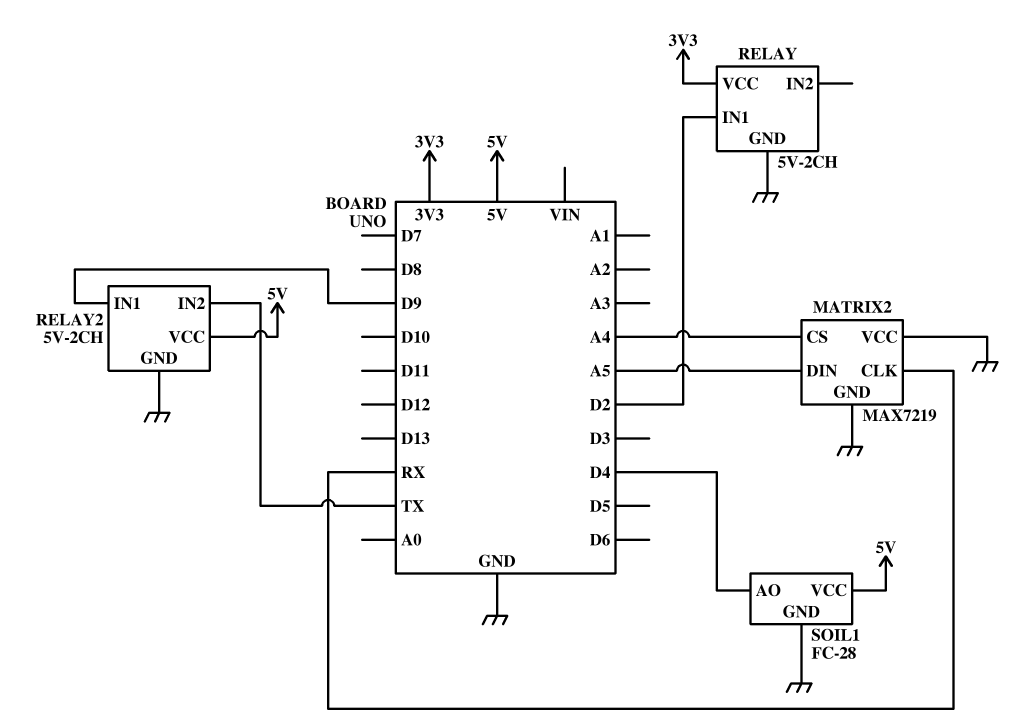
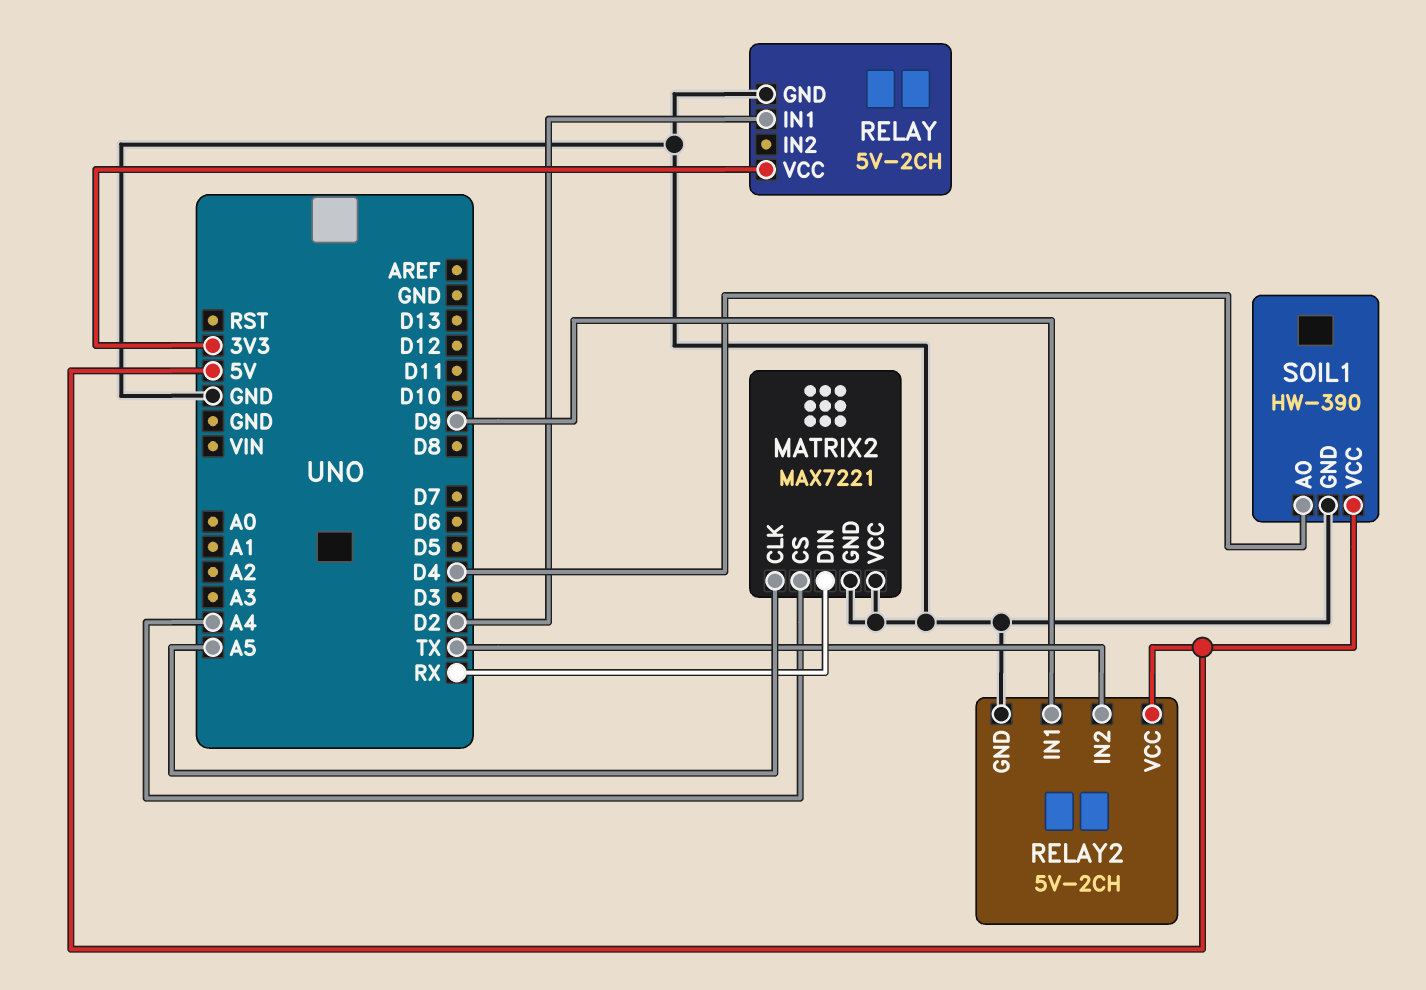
MATRIX2: MAX7219 -> MAX7221
MATRIX2 pin CLK: RX -> A5
MATRIX2 pin DIN: A5 -> RX
SOIL1: FC-28 -> HW-390

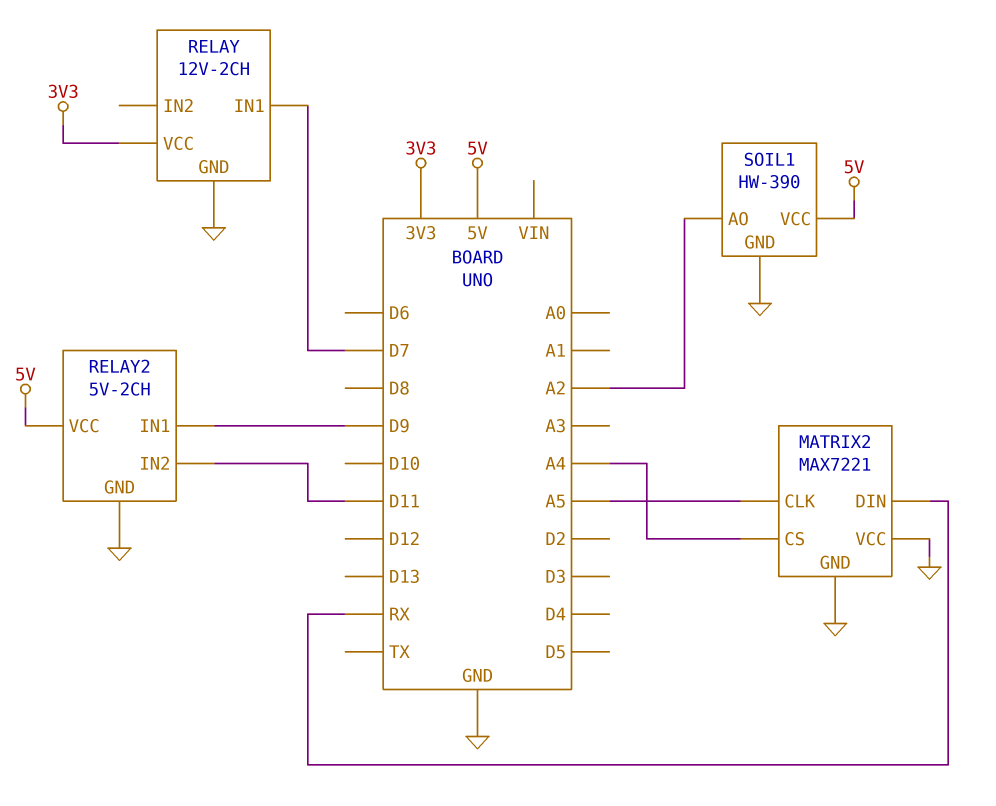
RELAY: 5V-2CH -> 12V-2CH
RELAY pin IN1: D2 -> D7
RELAY2 pin IN2: TX -> D11
SOIL1 pin AO: D4 -> A2

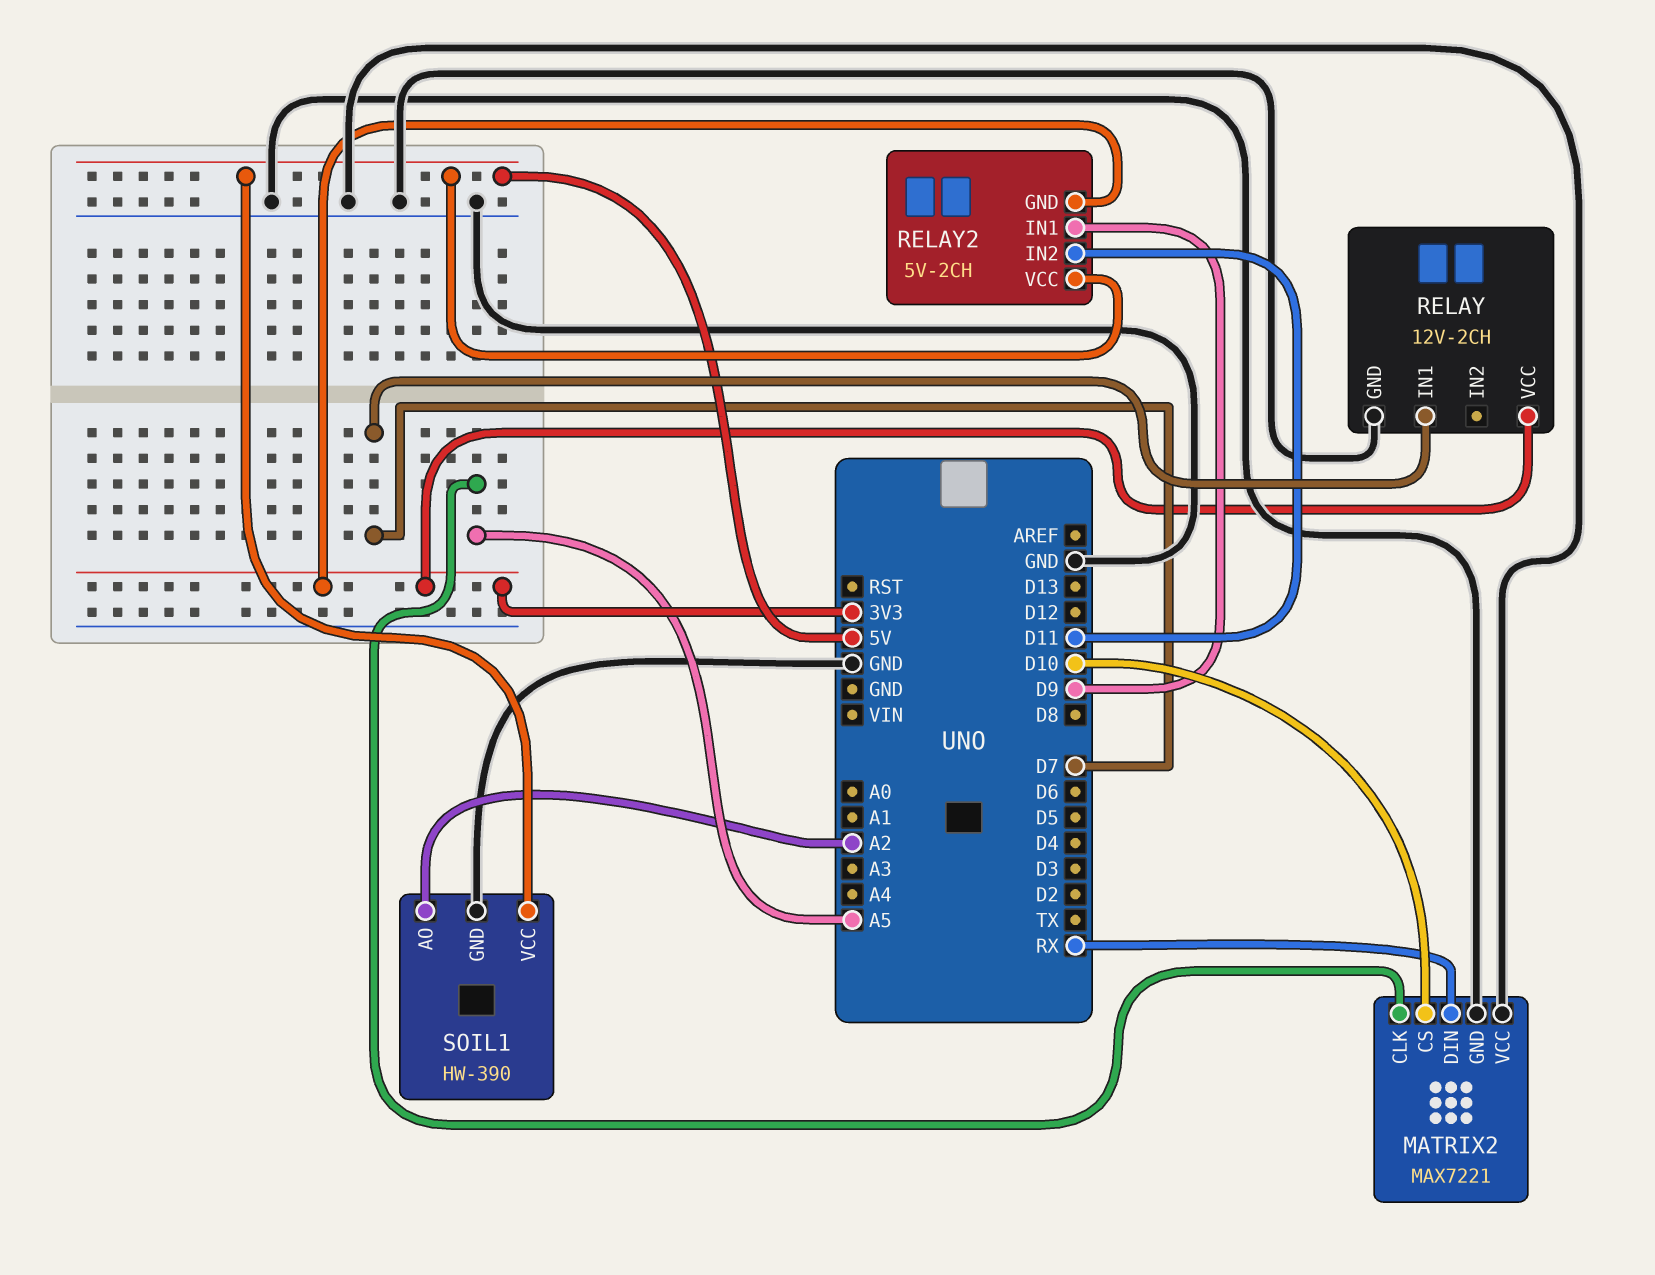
MATRIX2 pin CS: A4 -> D10
RELAY2 pin GND: GND -> 3V3

